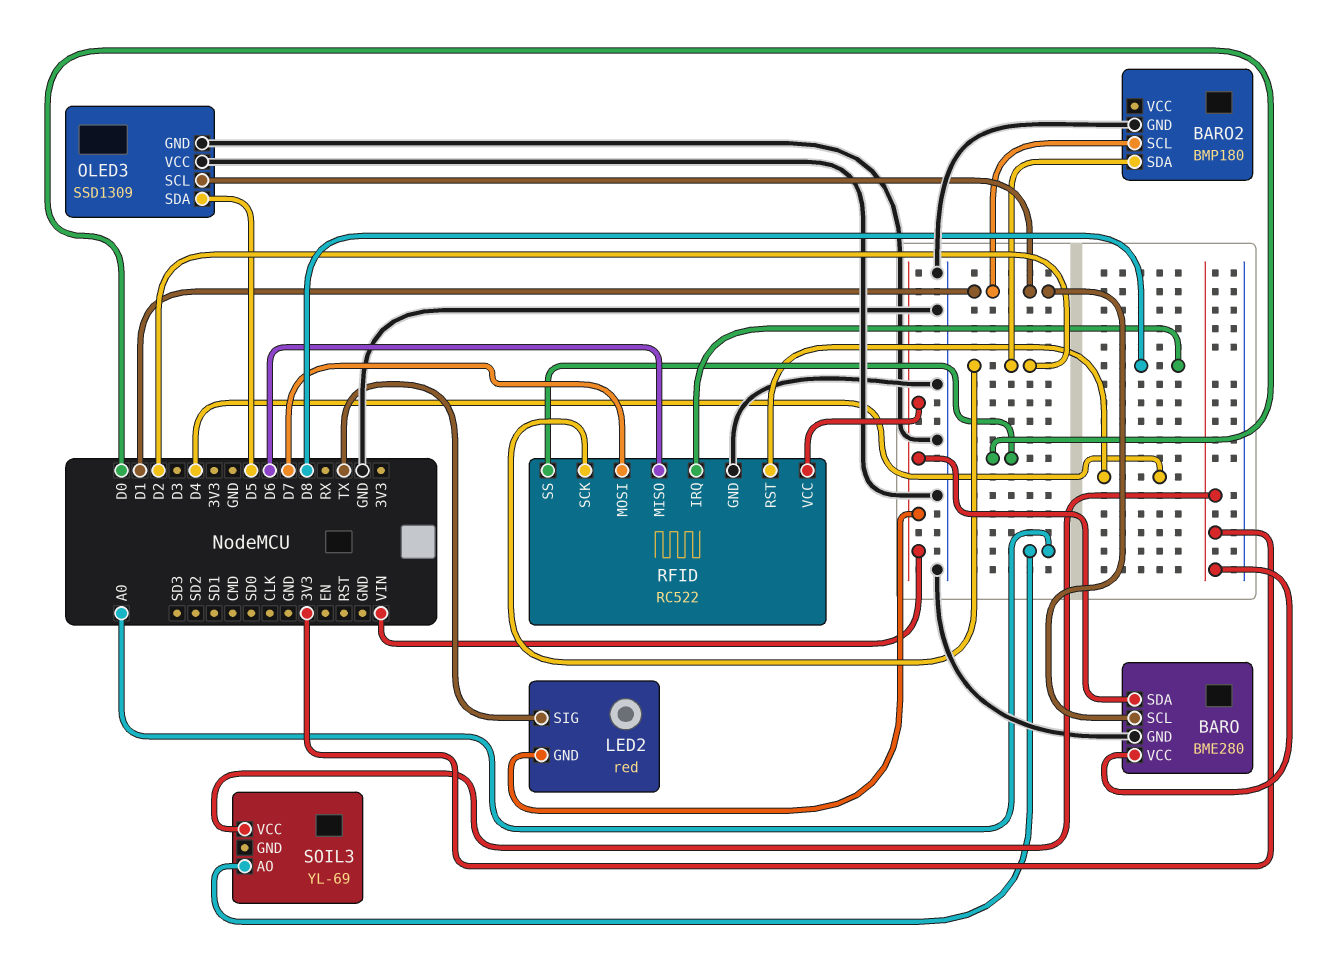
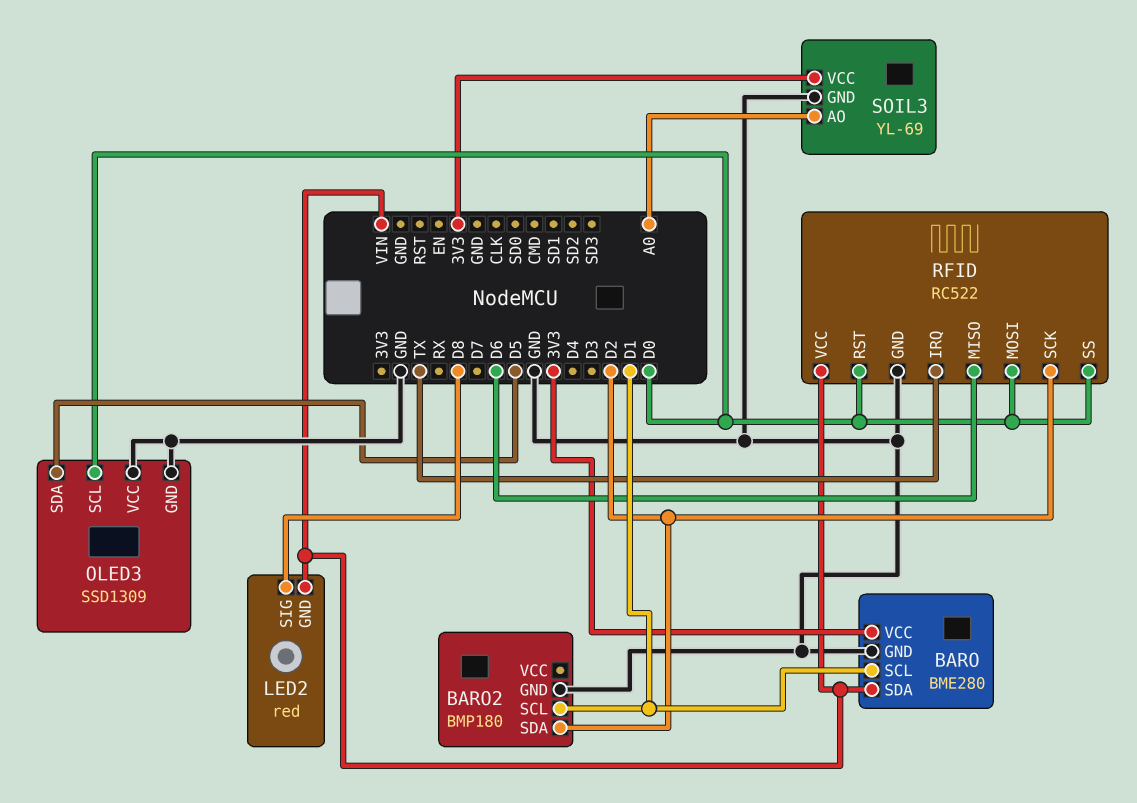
LED2 pin SIG: TX -> D8
OLED3 pin SCL: D1 -> D0
RFID pin IRQ: D8 -> TX
RFID pin MOSI: D7 -> D0
RFID pin RST: D4 -> D0
SOIL3 pin GND: none -> GND

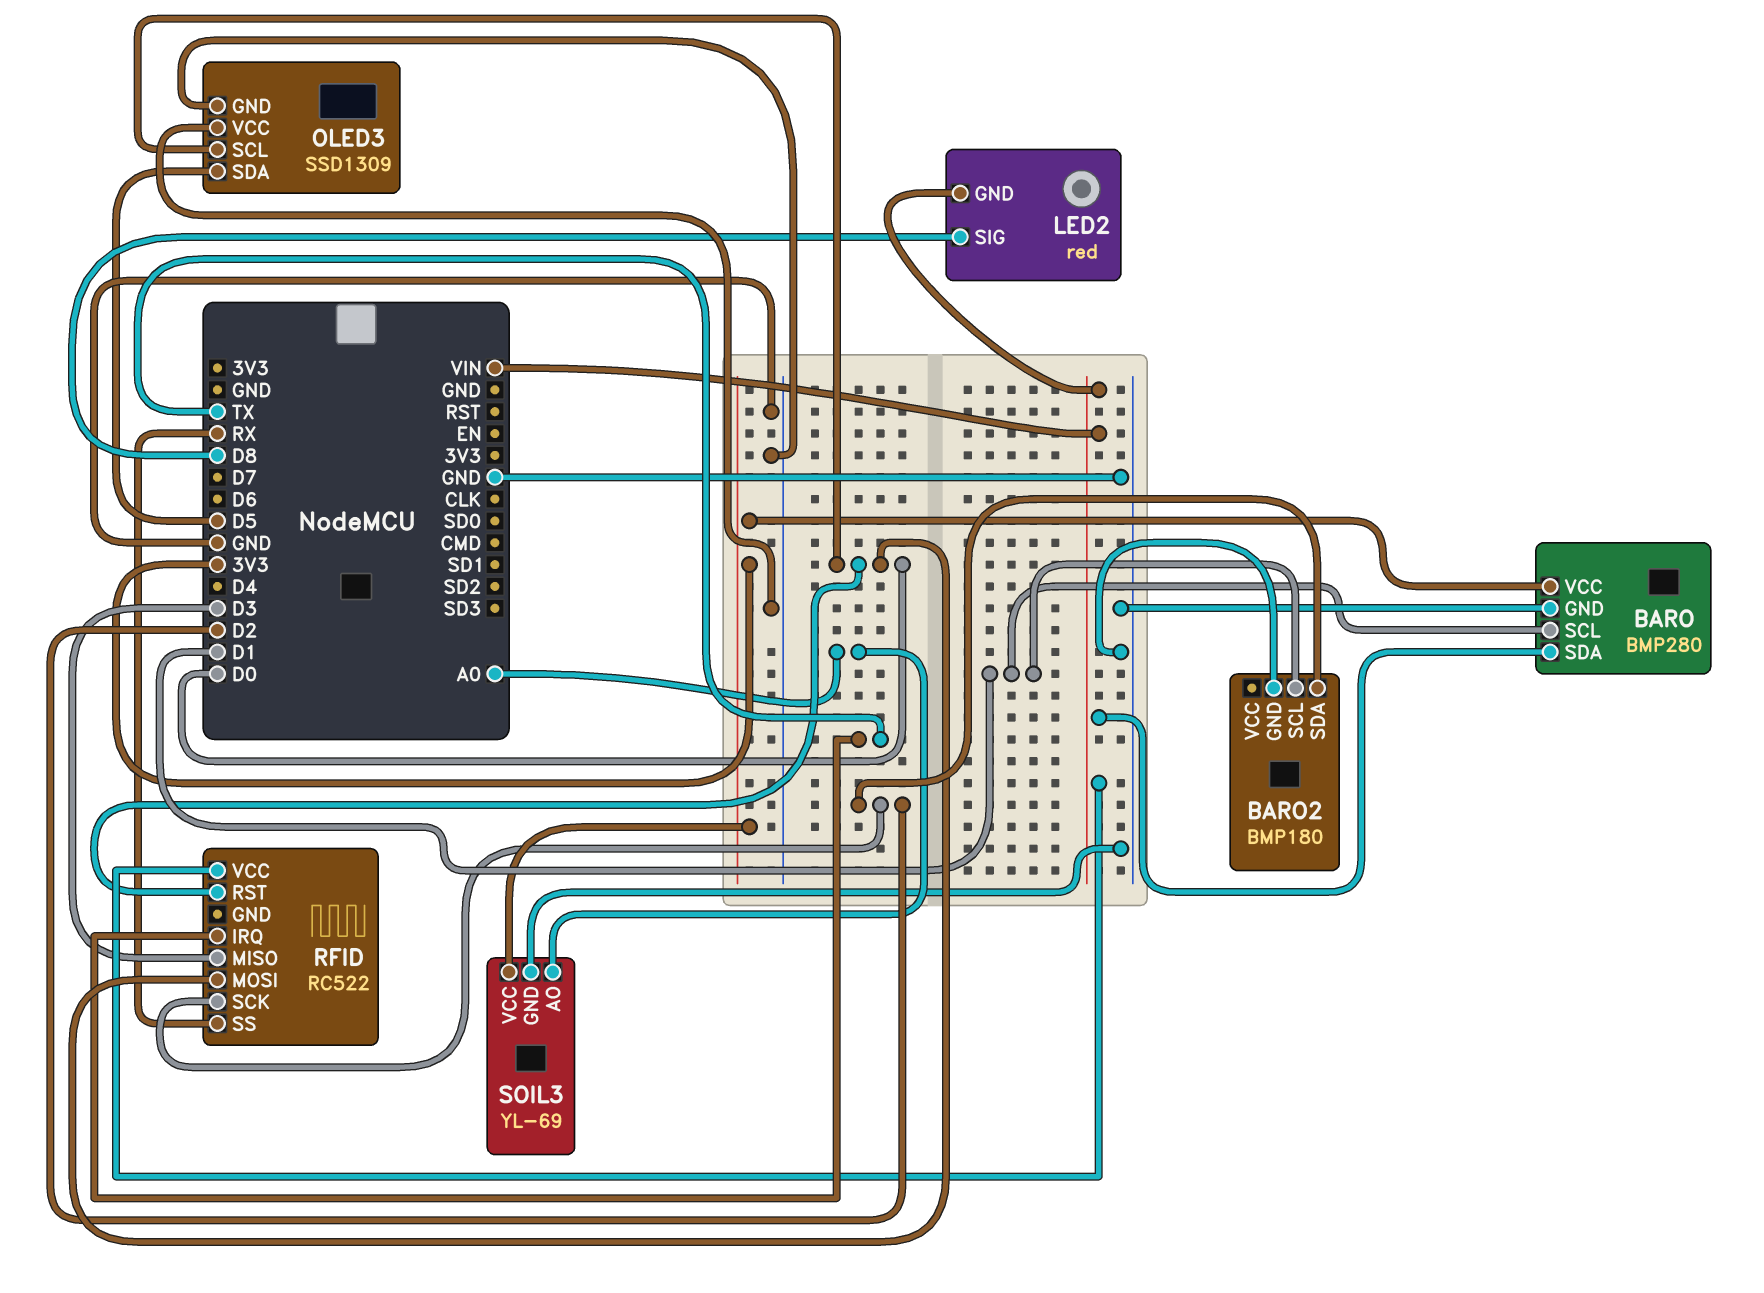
BARO: BME280 -> BMP280
RFID pin GND: GND -> none
RFID pin MISO: D6 -> D3
RFID pin SS: D0 -> RX

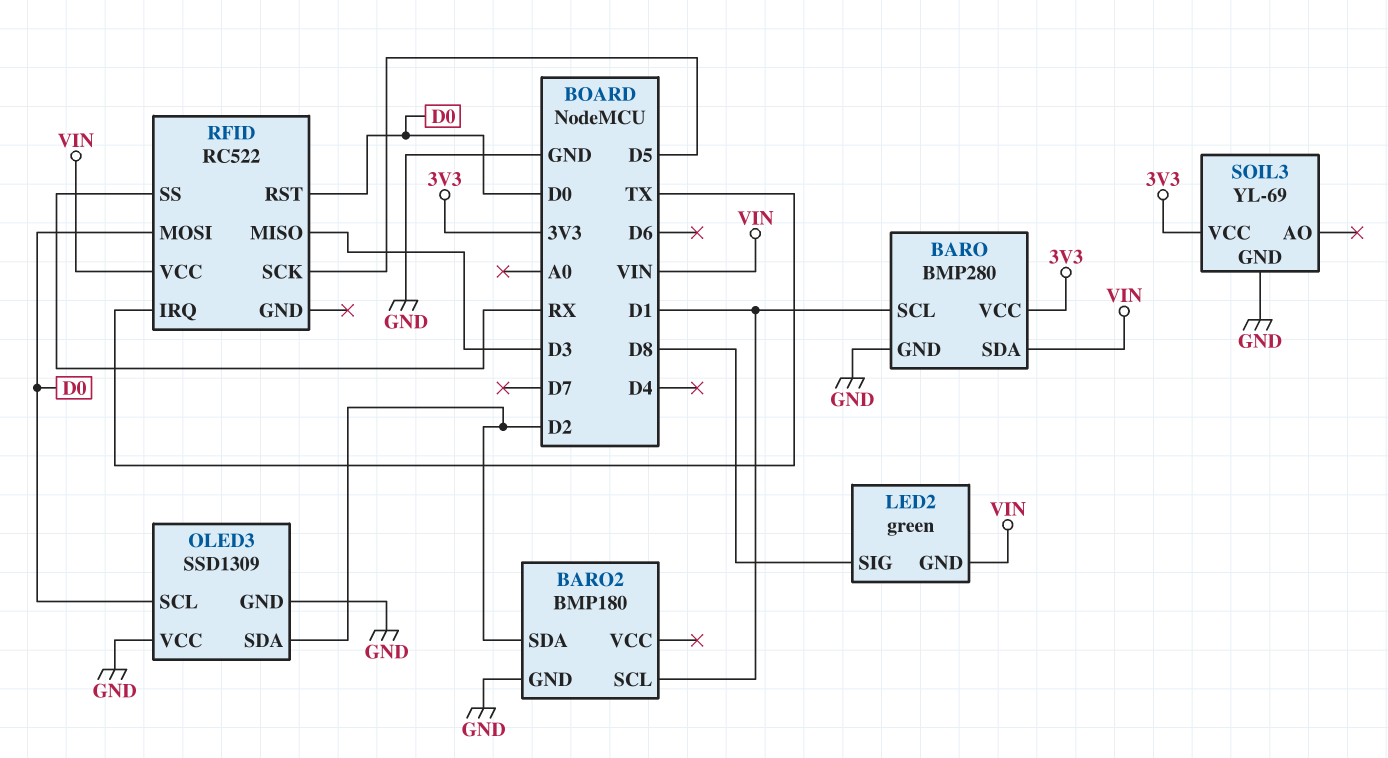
LED2: red -> green
OLED3 pin SDA: D5 -> D2
RFID pin SCK: D2 -> D5
SOIL3 pin AO: A0 -> none

